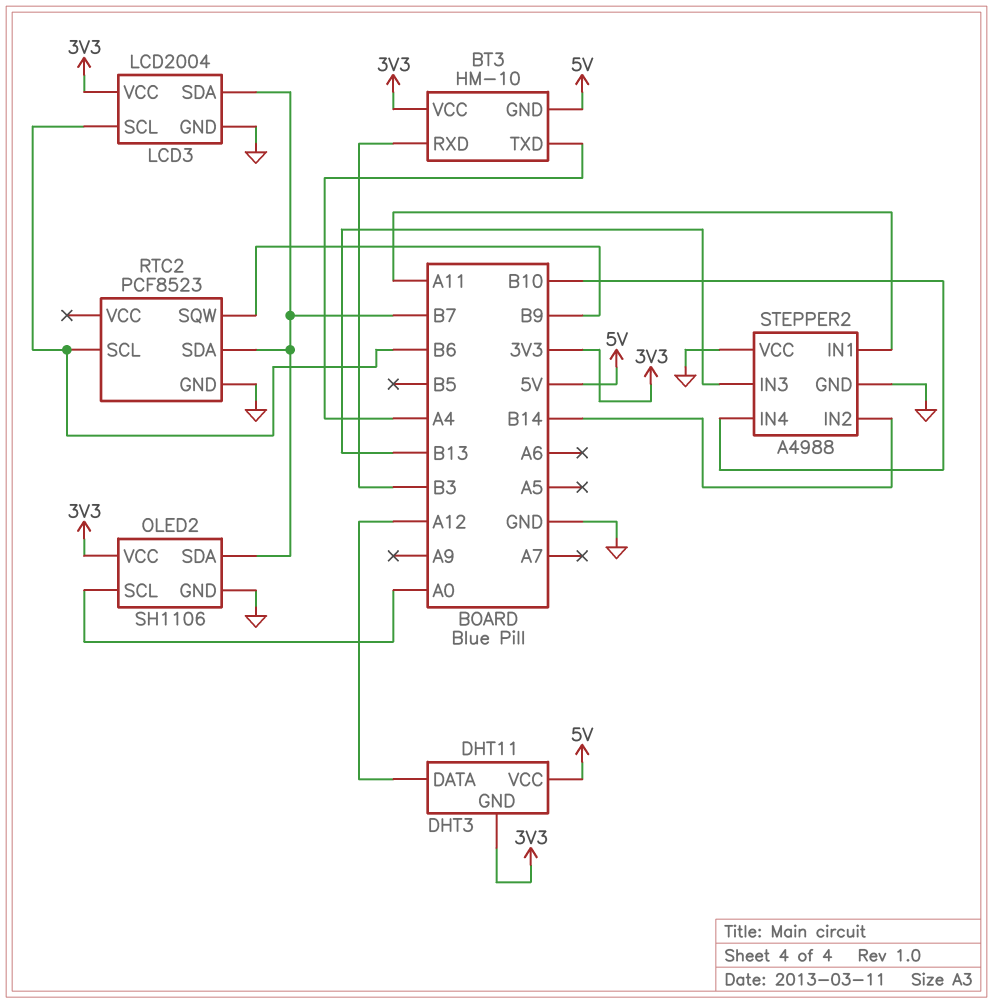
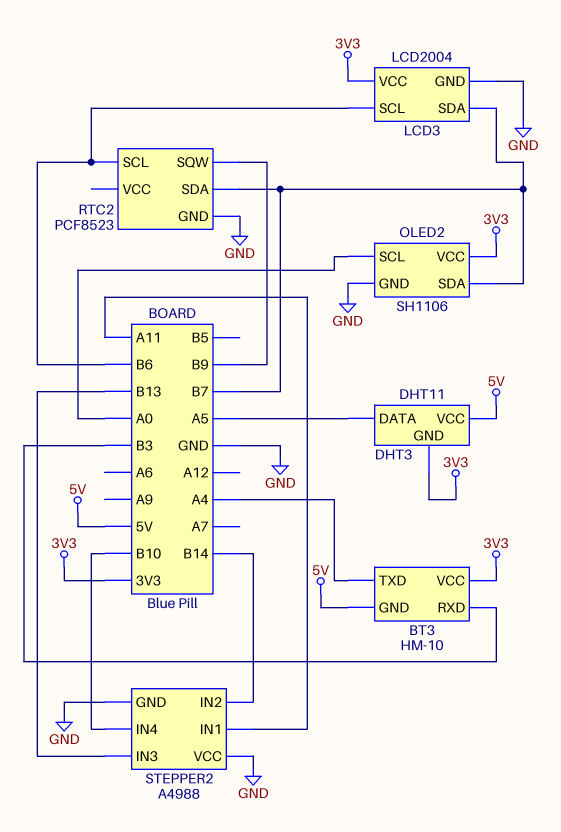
DHT3 pin DATA: A12 -> A5

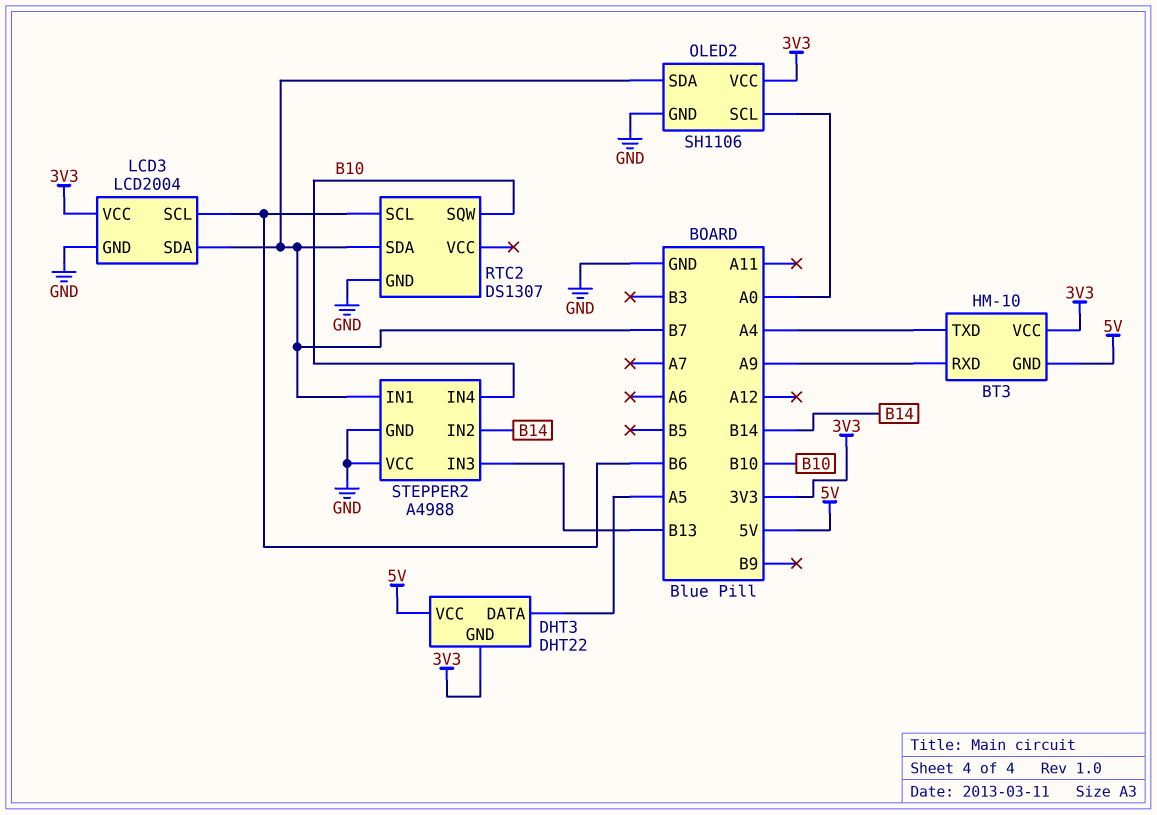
BT3 pin RXD: B3 -> A9
DHT3: DHT11 -> DHT22
RTC2: PCF8523 -> DS1307
RTC2 pin SQW: B9 -> B10
STEPPER2 pin IN1: A11 -> B7

